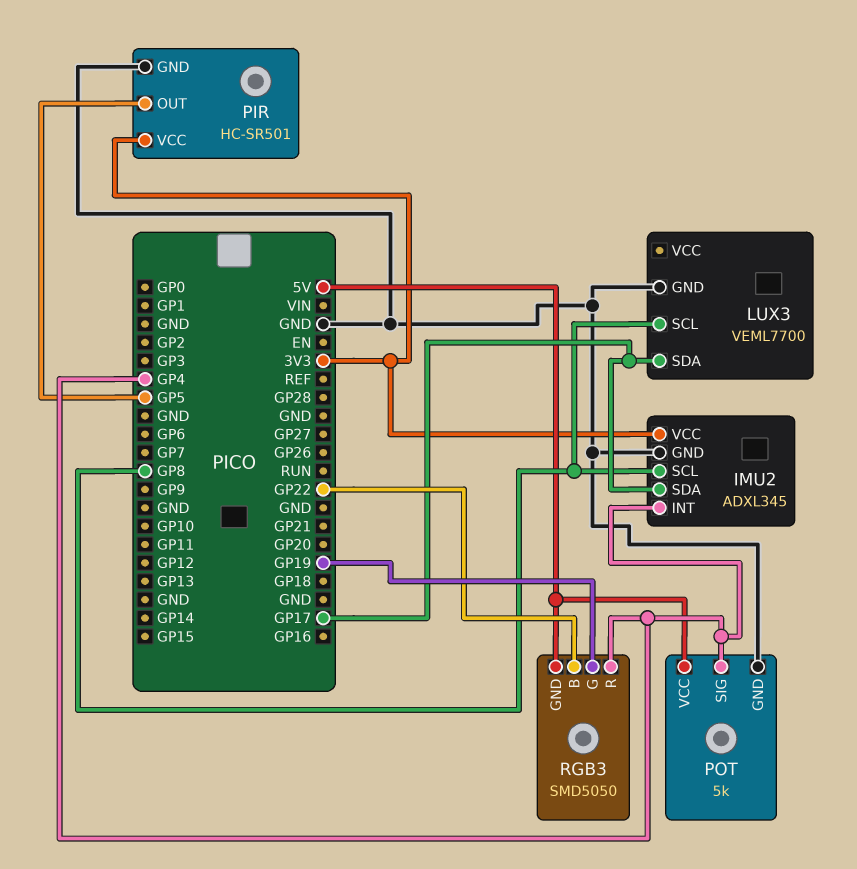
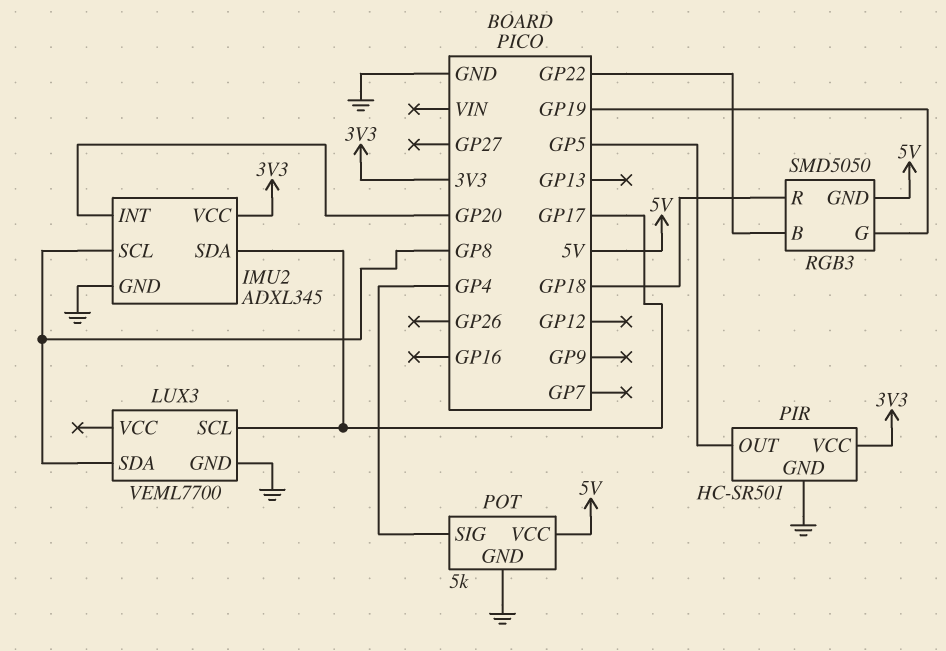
IMU2 pin INT: GP4 -> GP20
LUX3 pin SCL: GP8 -> GP17
LUX3 pin SDA: GP17 -> GP8
RGB3 pin R: GP4 -> GP18

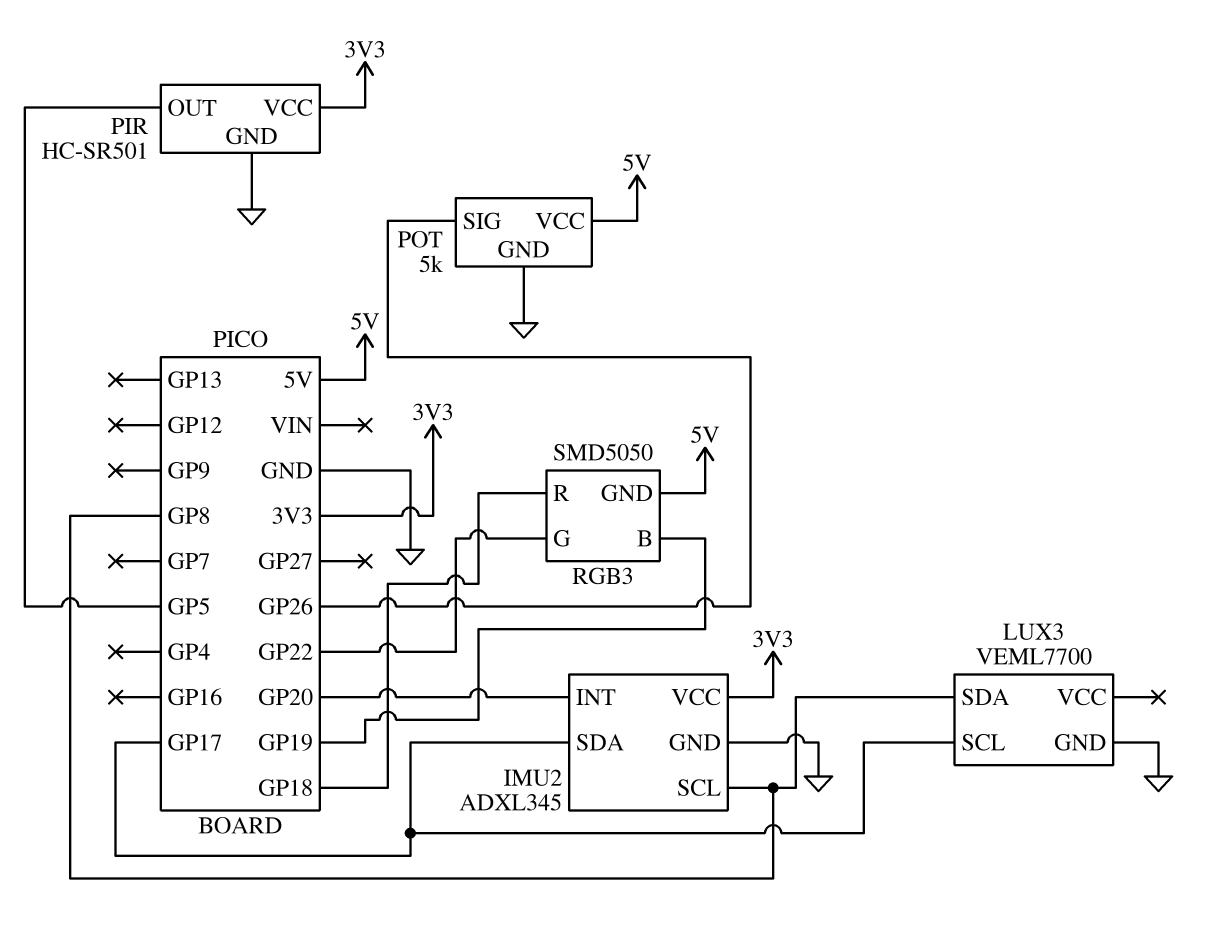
POT pin SIG: GP4 -> GP26
RGB3 pin B: GP22 -> GP19
RGB3 pin G: GP19 -> GP22

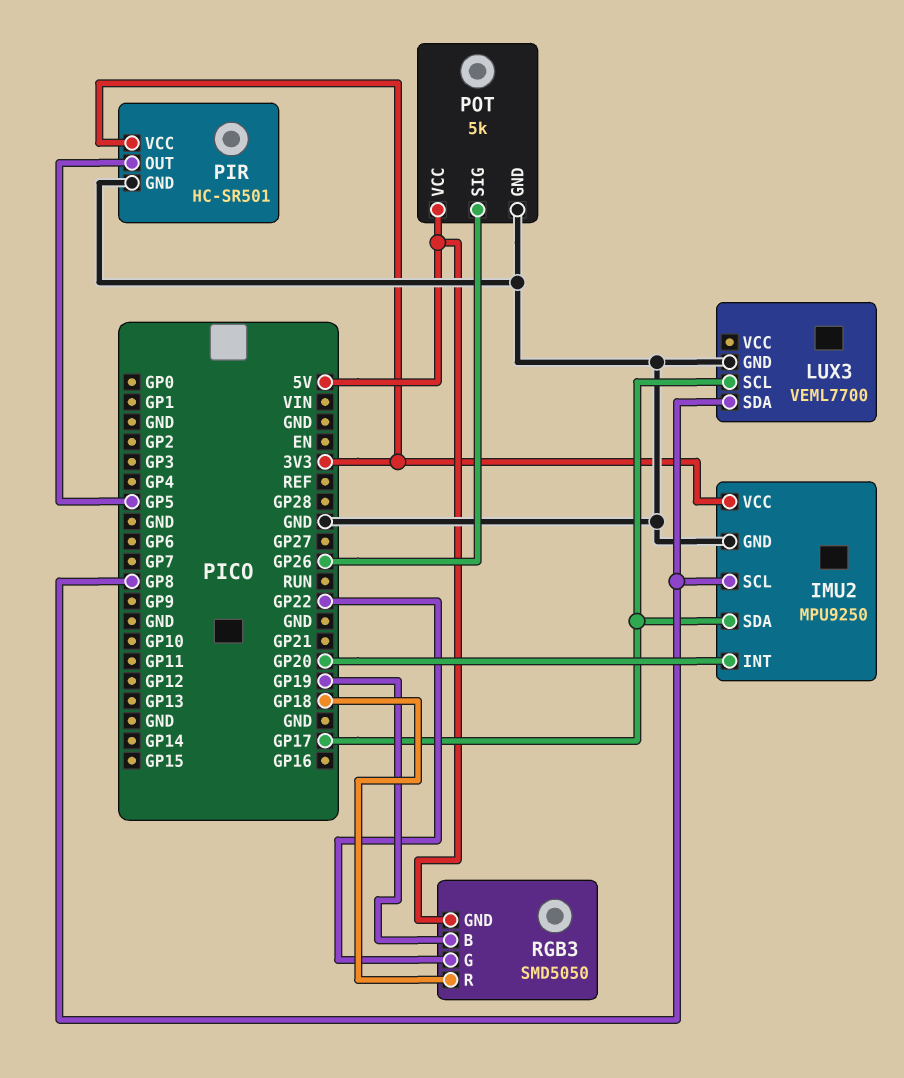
IMU2: ADXL345 -> MPU9250

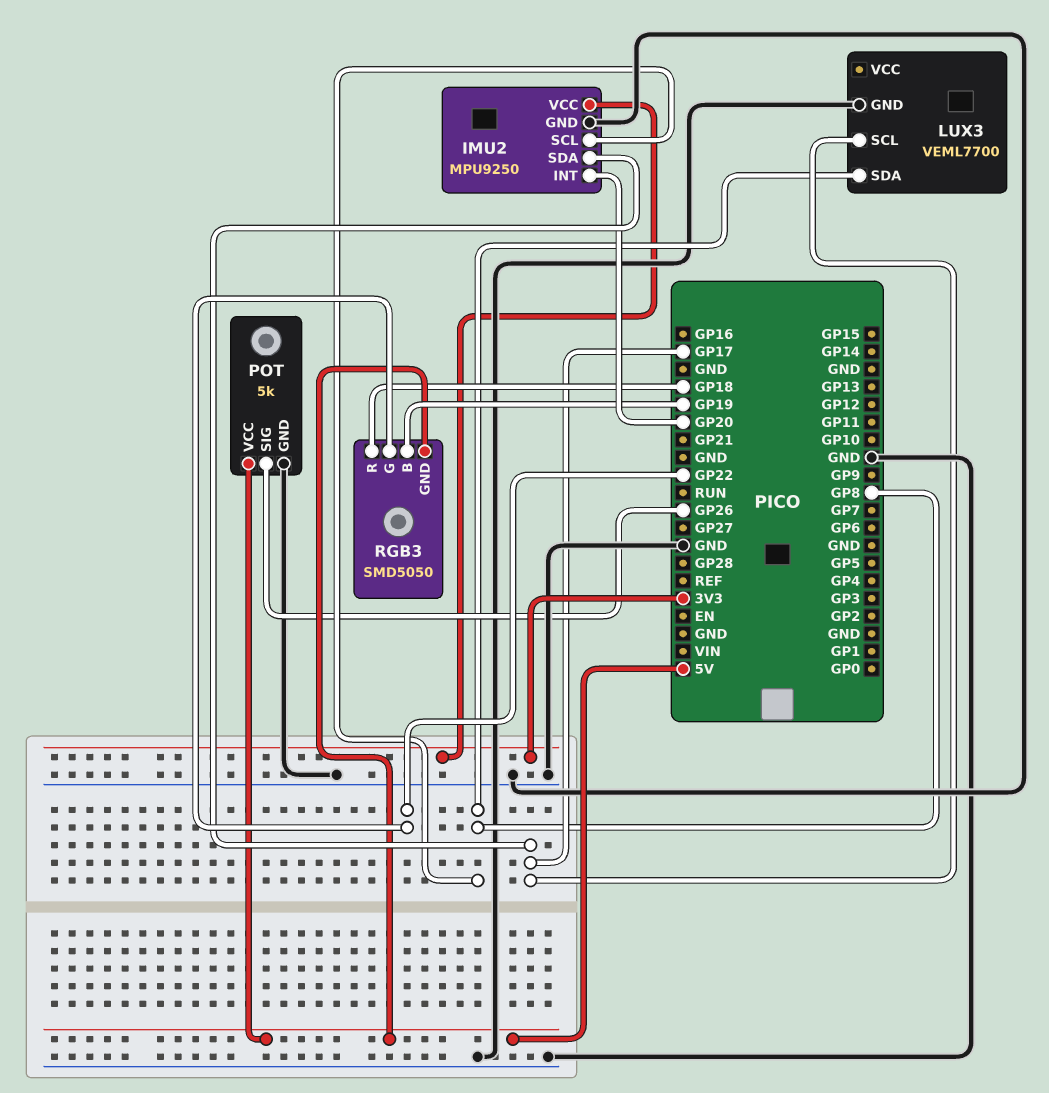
PIR: HC-SR501 -> none
PIR pin GND: GND -> none
PIR pin OUT: GP5 -> none
PIR pin VCC: 3V3 -> none

